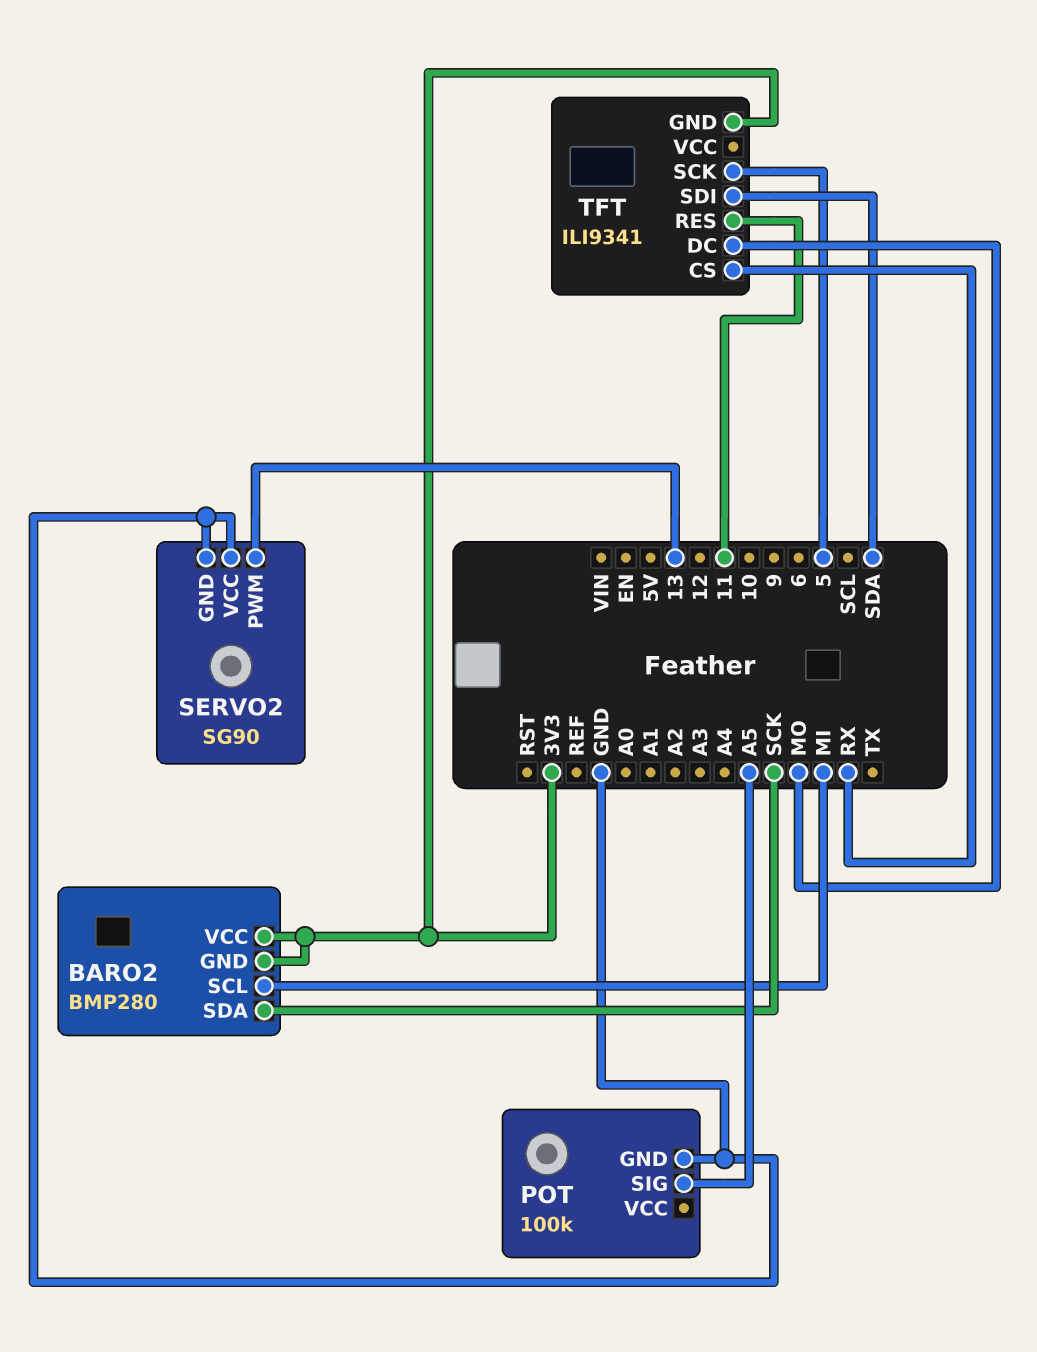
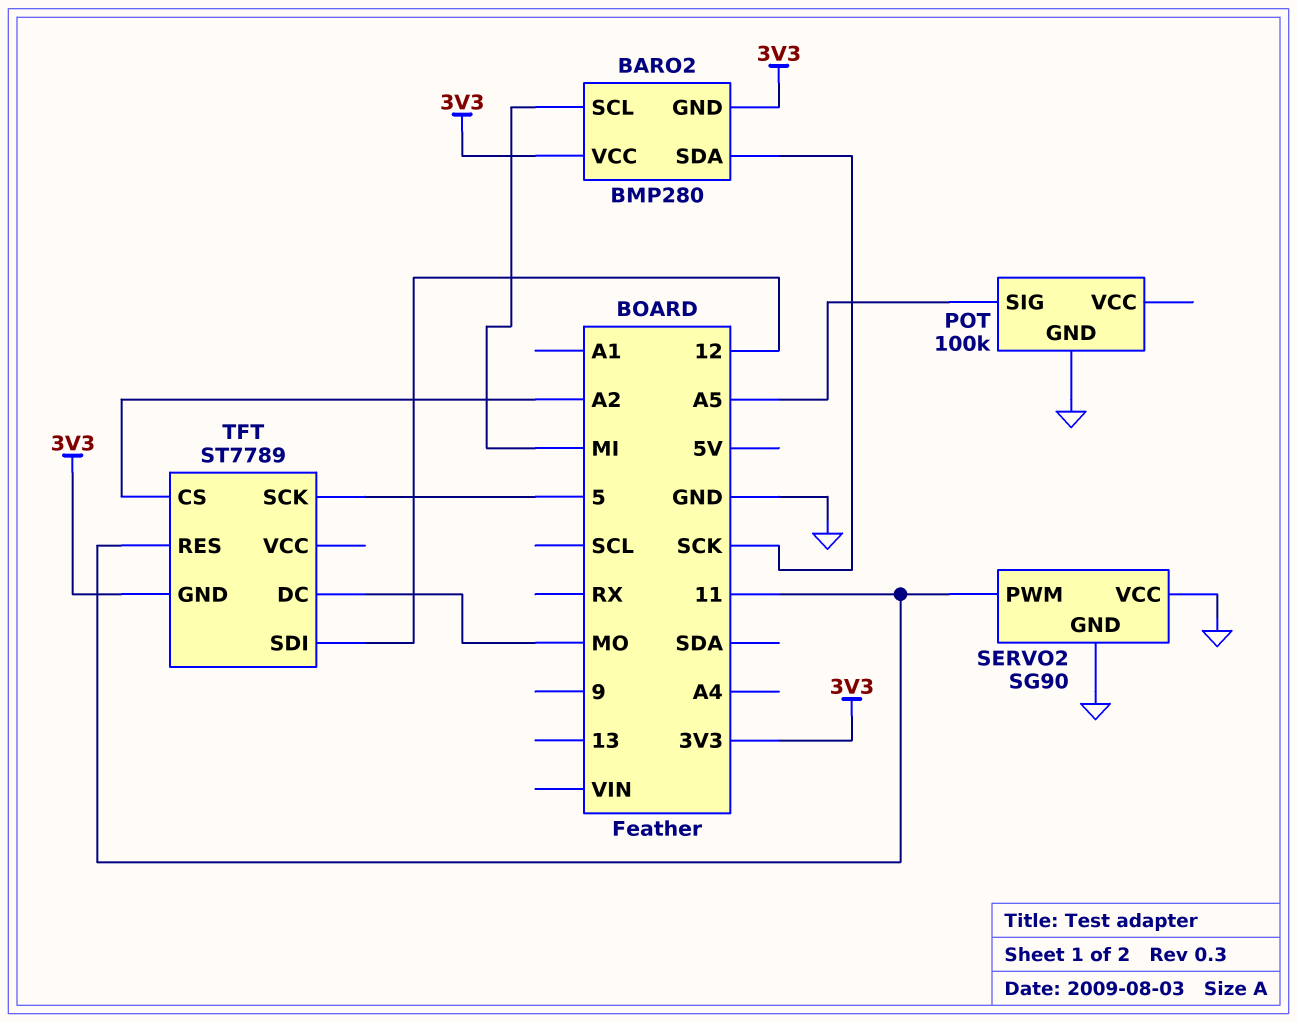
SERVO2 pin PWM: 13 -> 11
TFT: ILI9341 -> ST7789
TFT pin CS: RX -> A2
TFT pin SDI: SDA -> 12

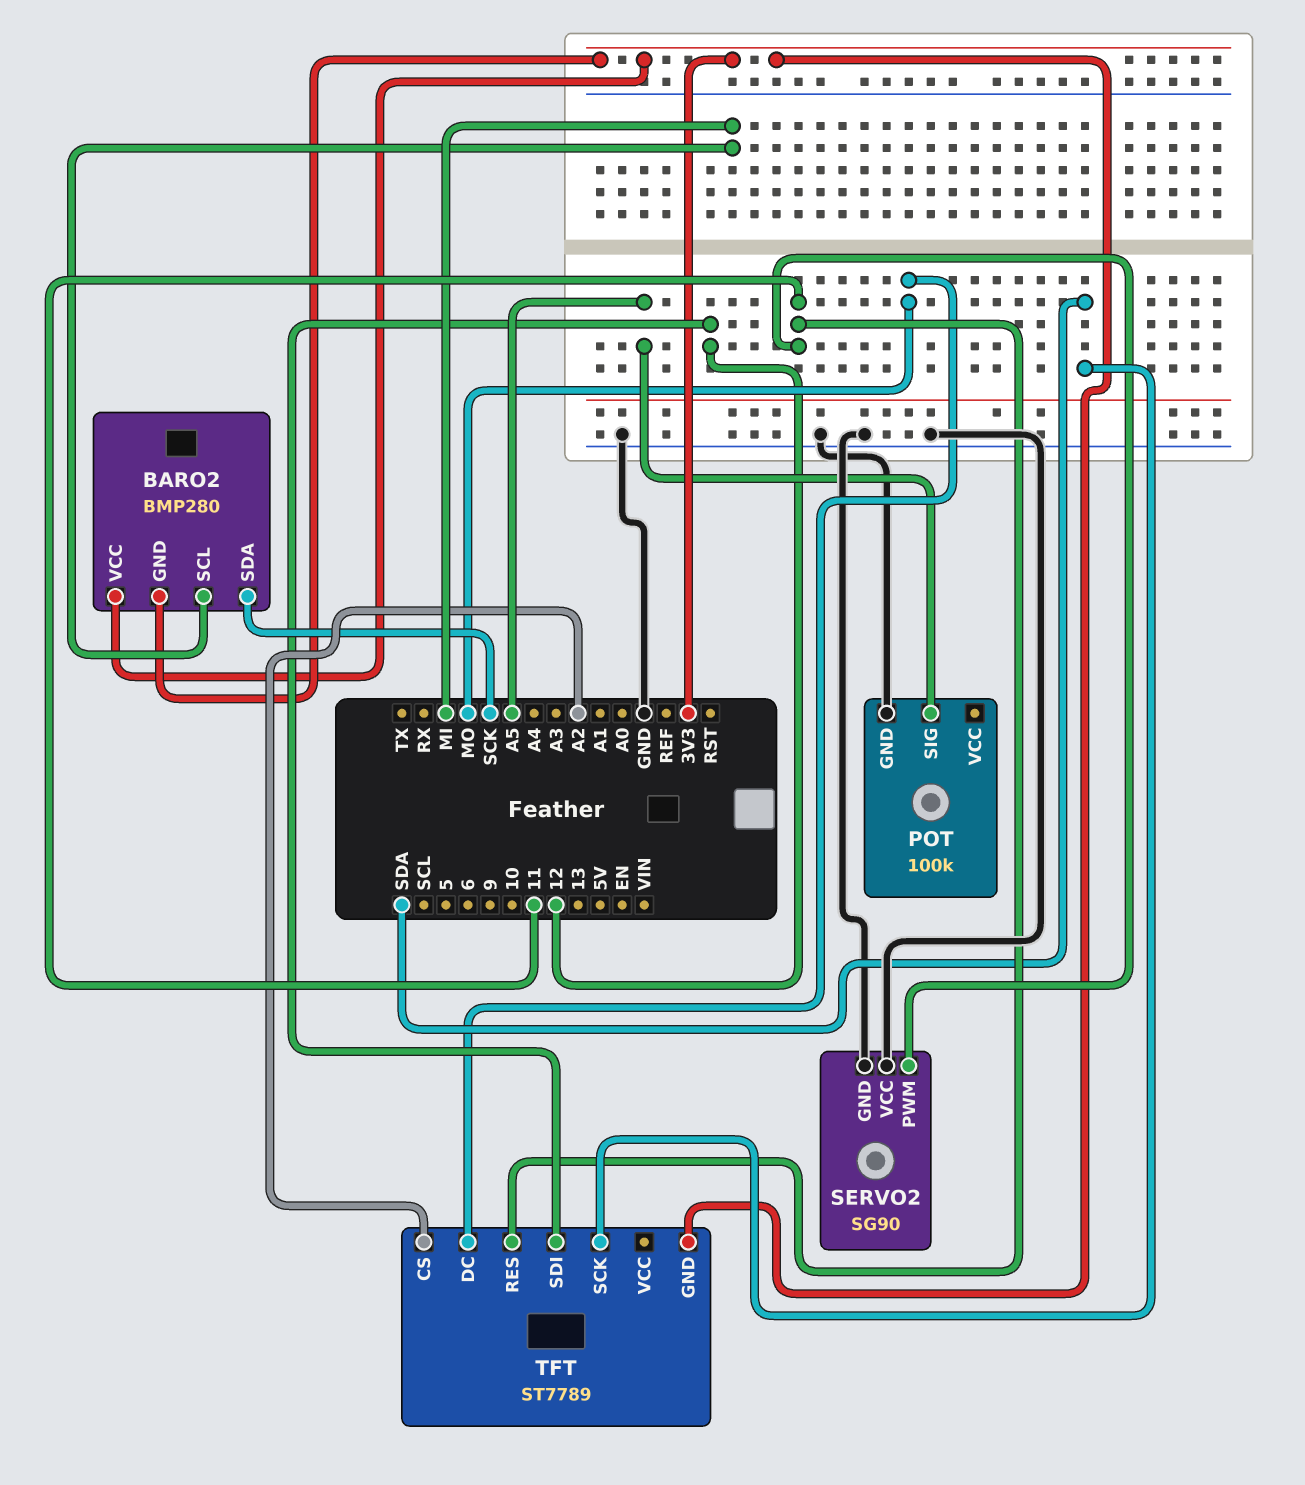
TFT pin SCK: 5 -> SDA

